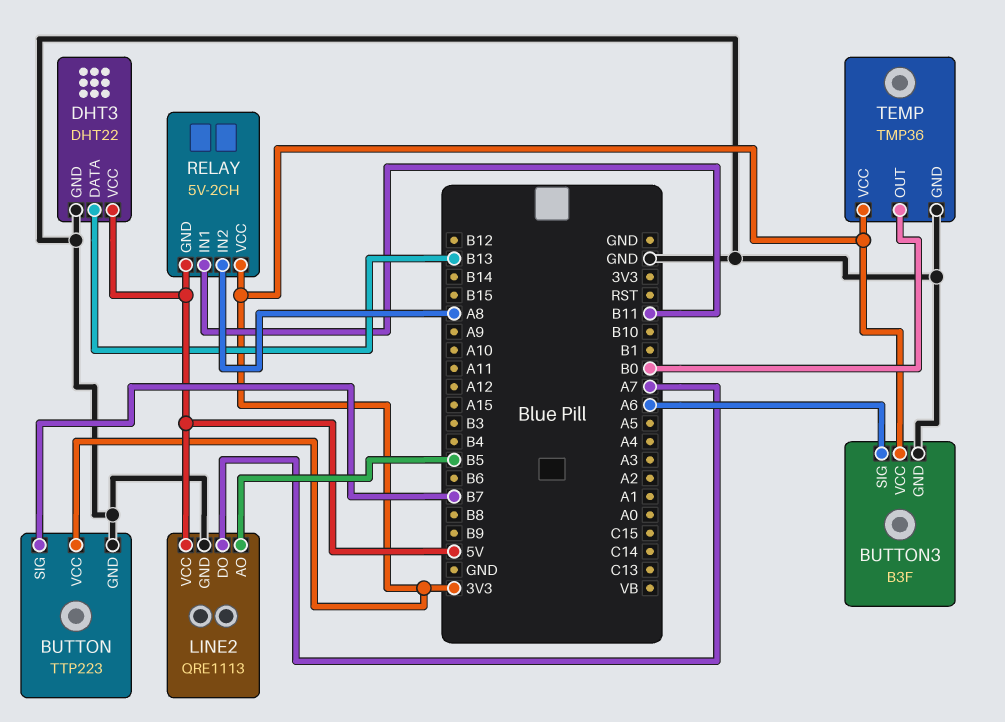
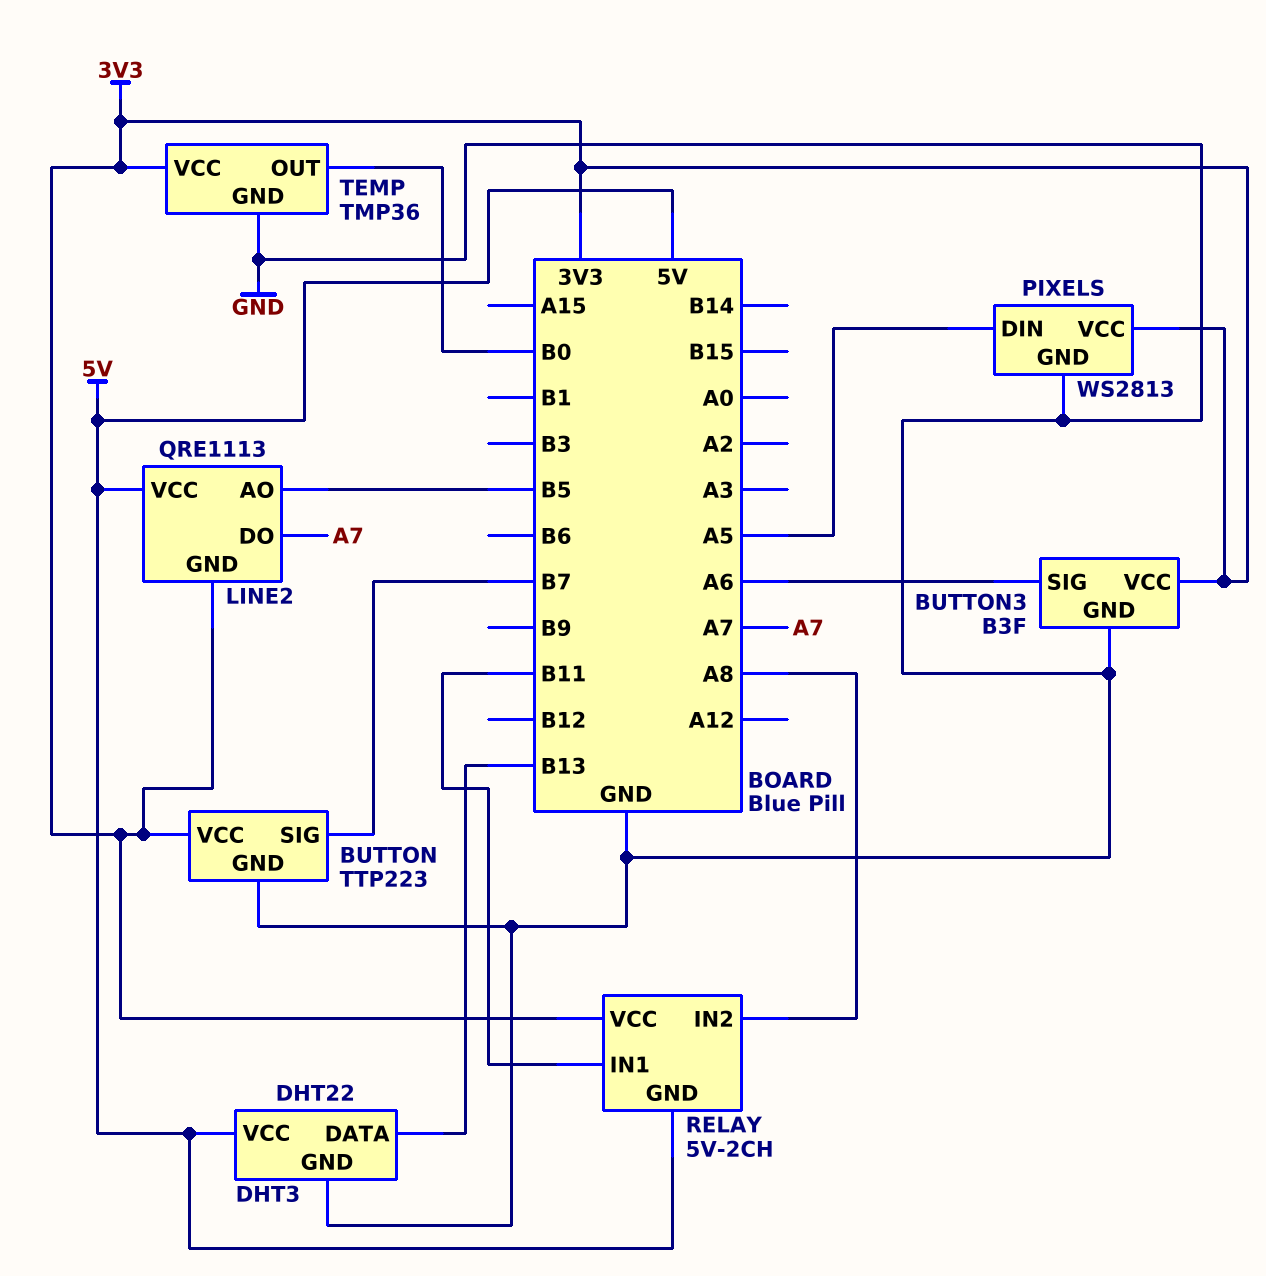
LINE2 pin GND: GND -> 3V3
PIXELS: none -> WS2813
PIXELS pin DIN: none -> A5
PIXELS pin GND: none -> GND
PIXELS pin VCC: none -> 3V3

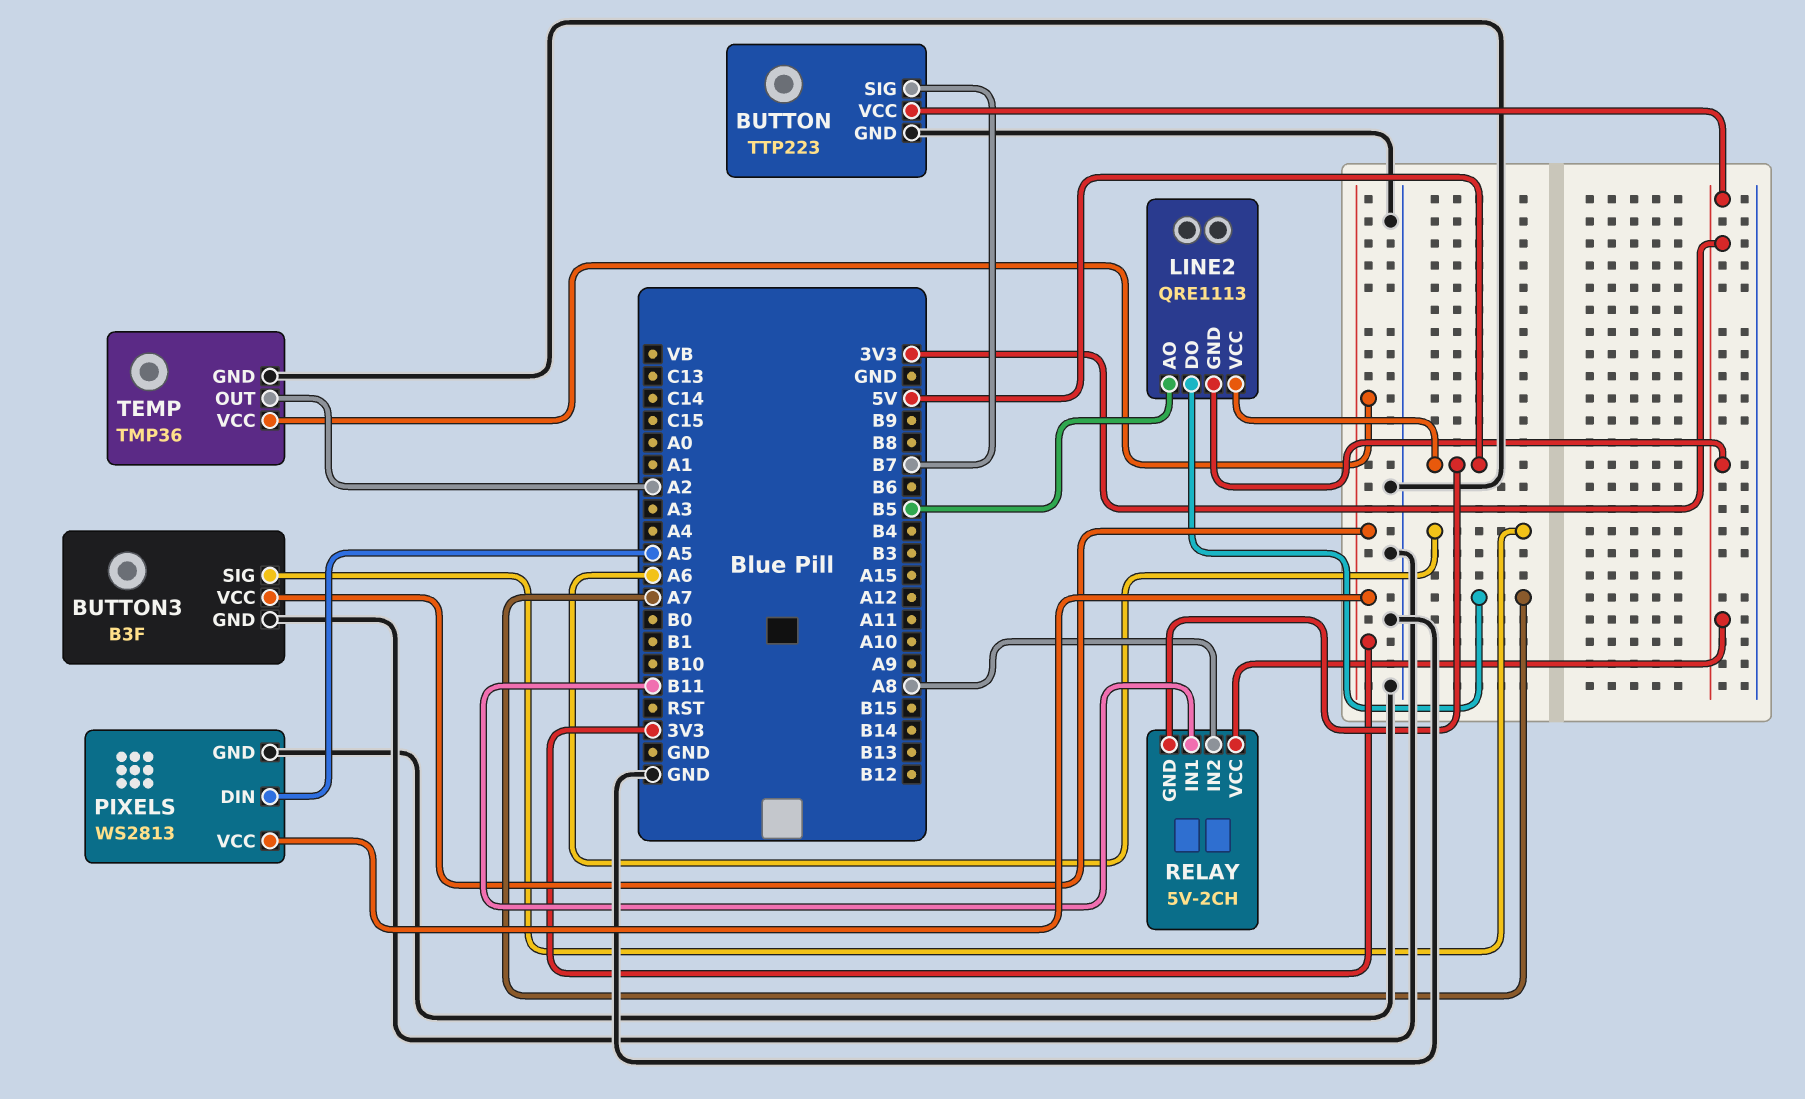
DHT3: DHT22 -> none
DHT3 pin DATA: B13 -> none
DHT3 pin GND: GND -> none
DHT3 pin VCC: 5V -> none
TEMP pin OUT: B0 -> A2

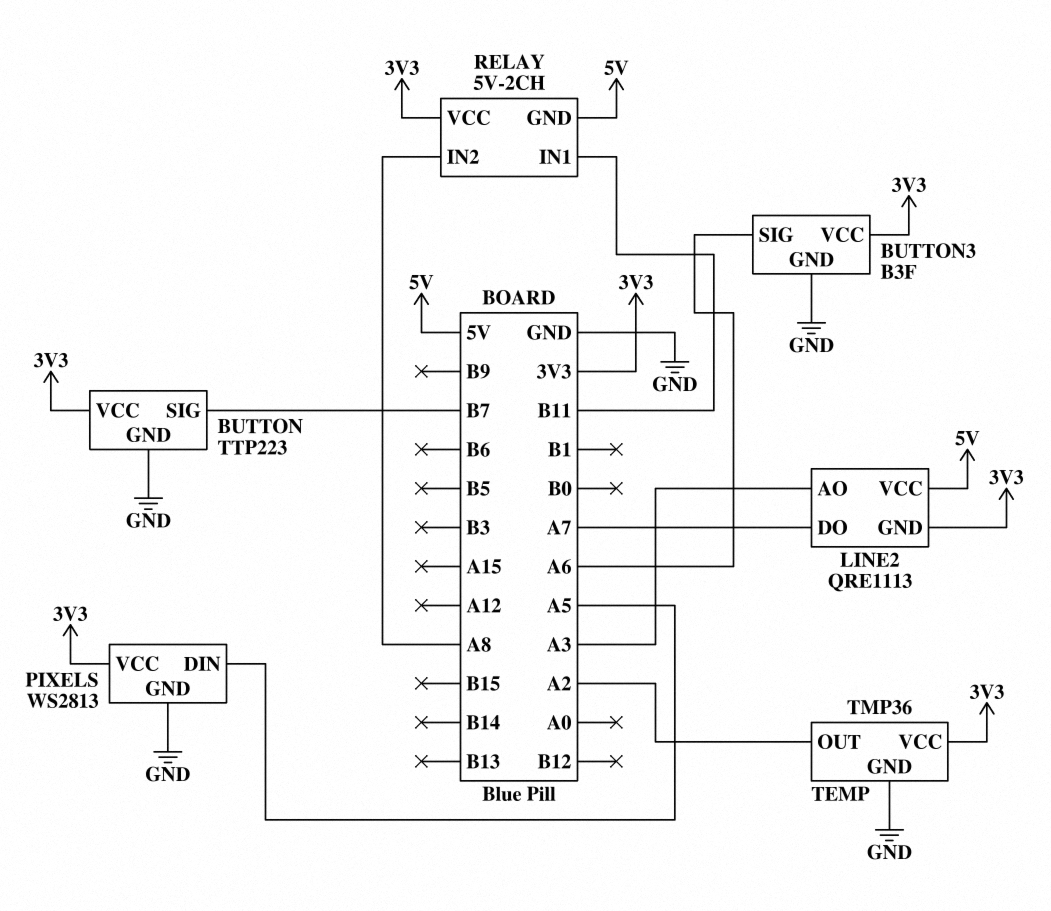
LINE2 pin AO: B5 -> A3

